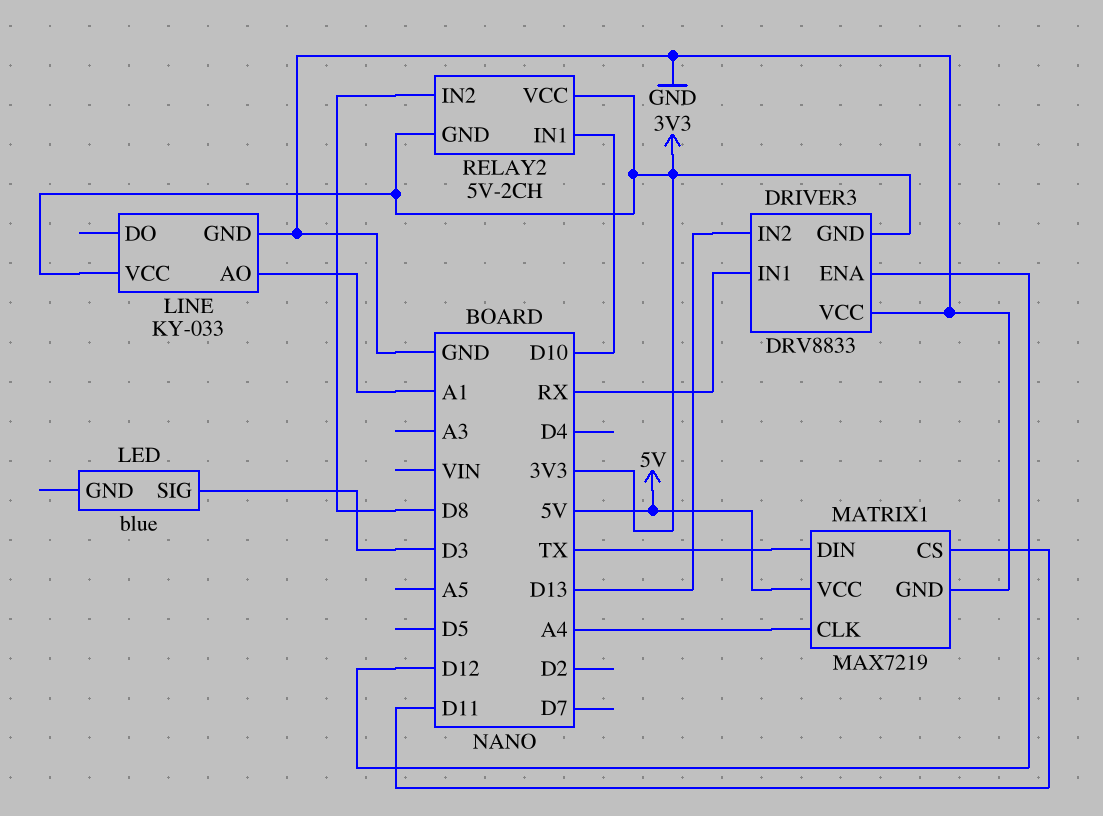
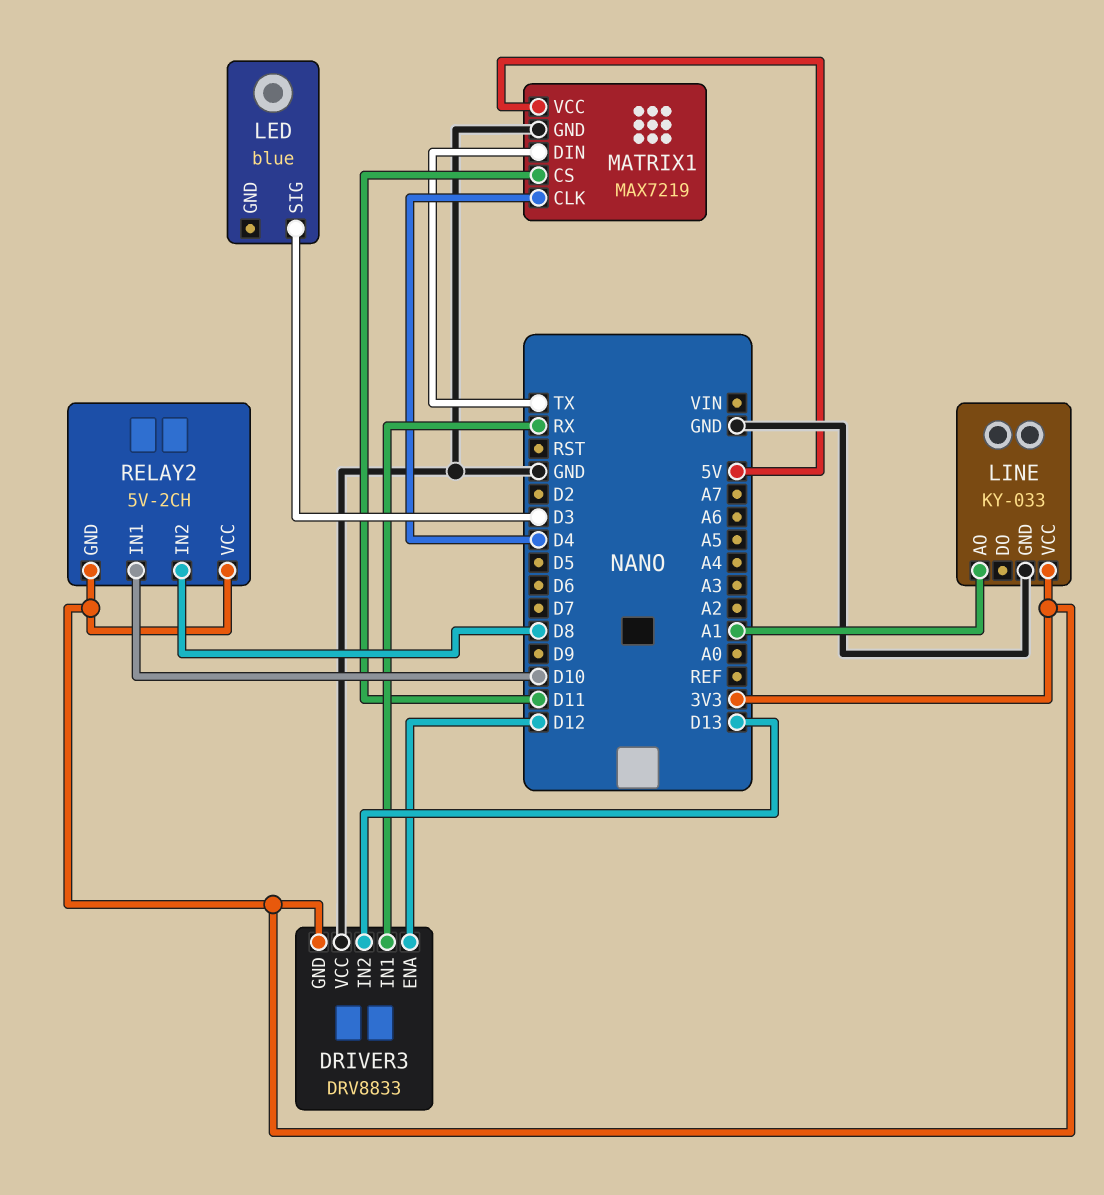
MATRIX1 pin CLK: A4 -> D4

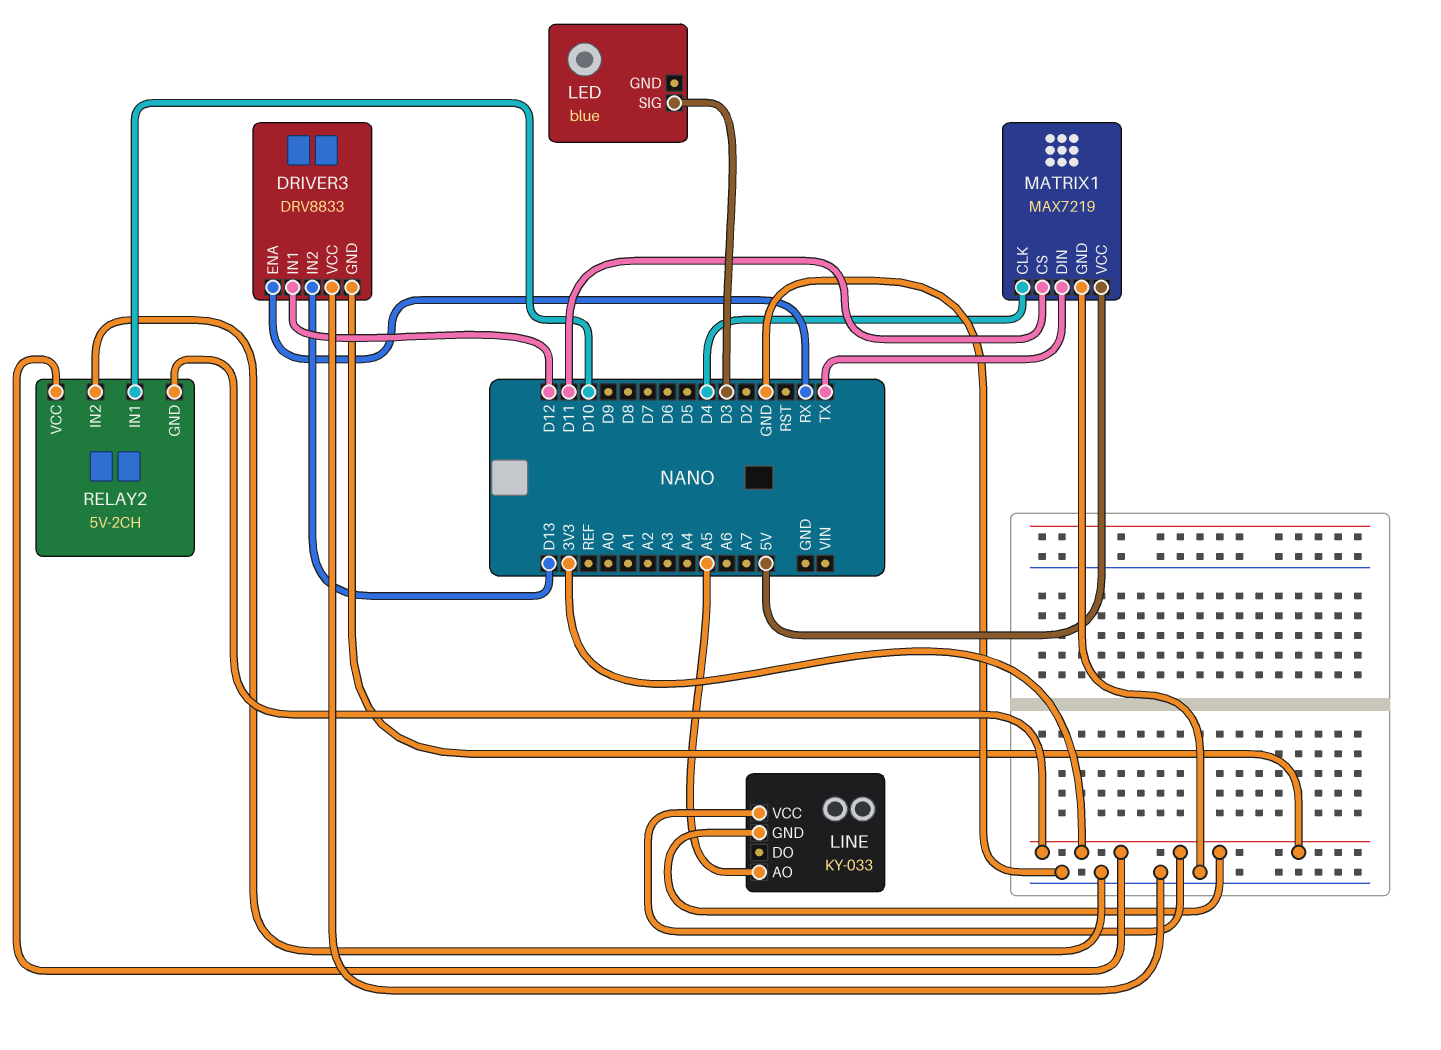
DRIVER3 pin ENA: D12 -> RX
DRIVER3 pin IN1: RX -> D12
LINE pin AO: A1 -> A5
LINE pin GND: GND -> 3V3
RELAY2 pin IN2: D8 -> GND

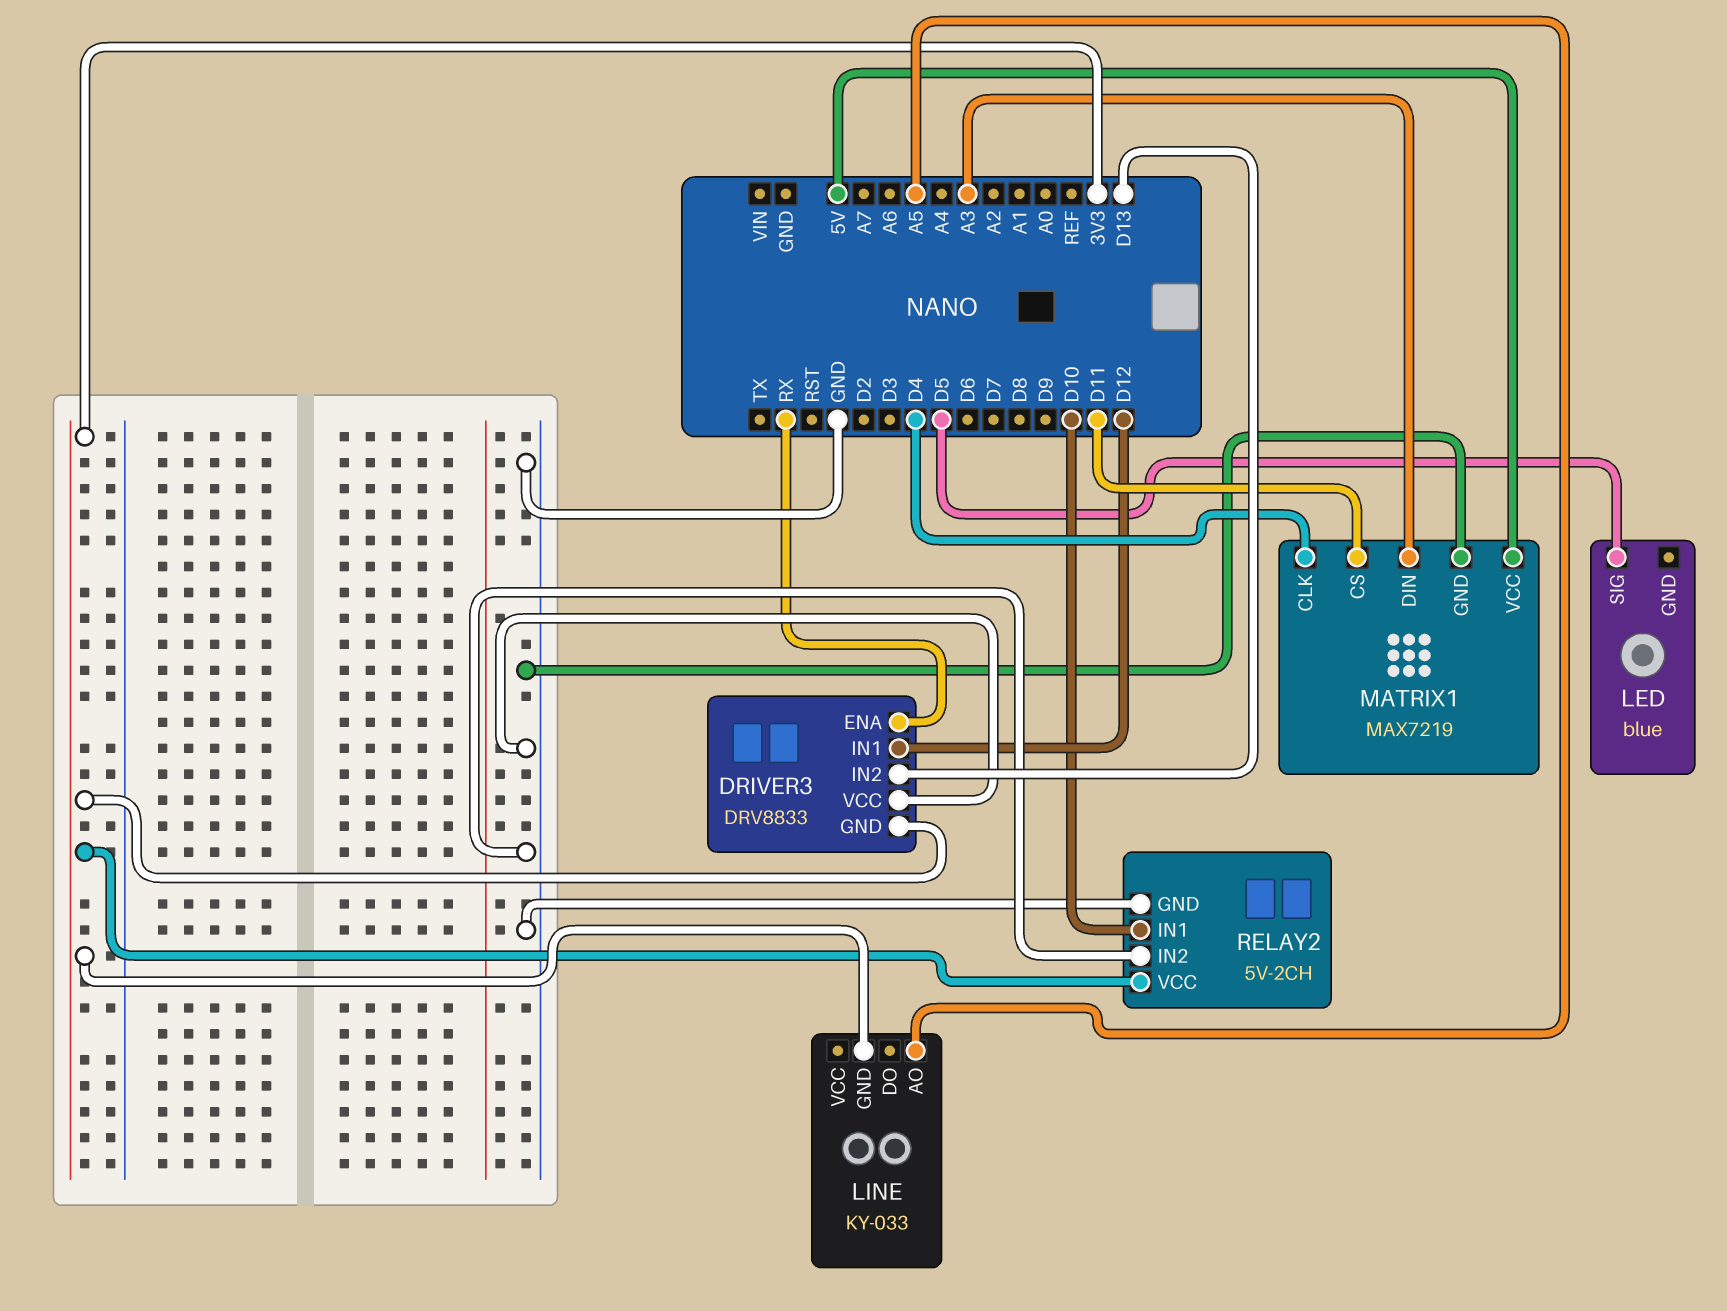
LED pin SIG: D3 -> D5
LINE pin VCC: 3V3 -> none
MATRIX1 pin DIN: TX -> A3
RELAY2 pin GND: 3V3 -> GND

